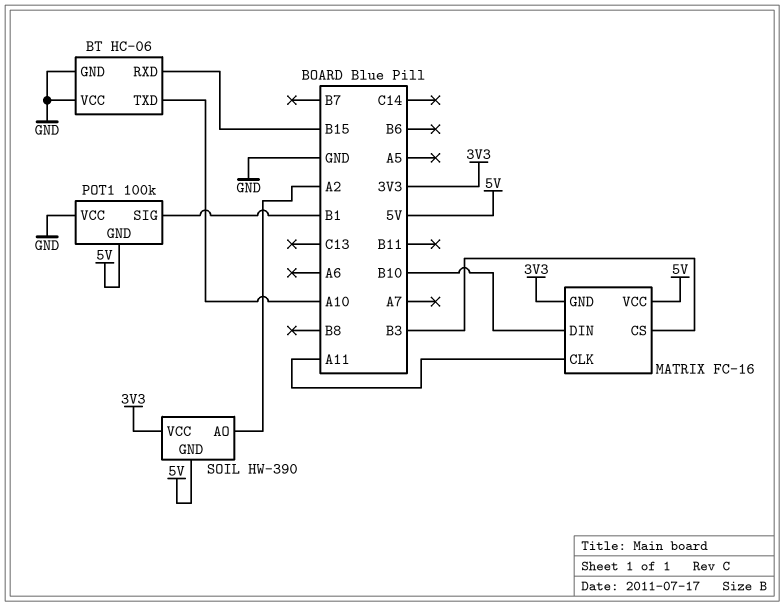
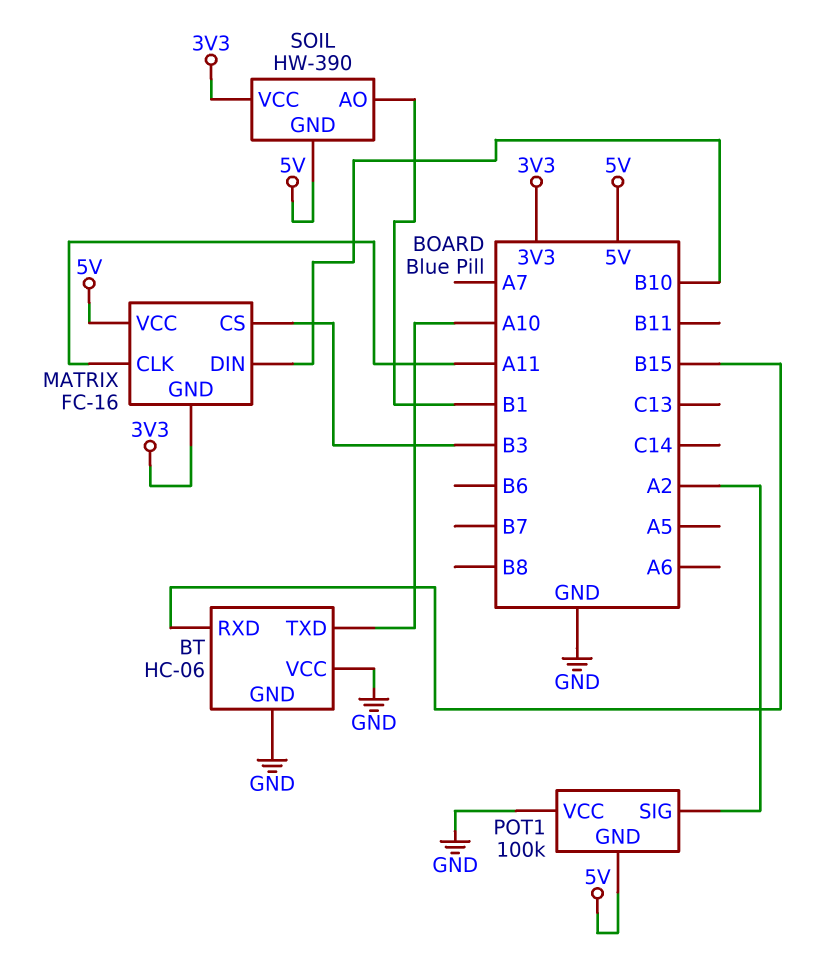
POT1 pin SIG: B1 -> A2
SOIL pin AO: A2 -> B1

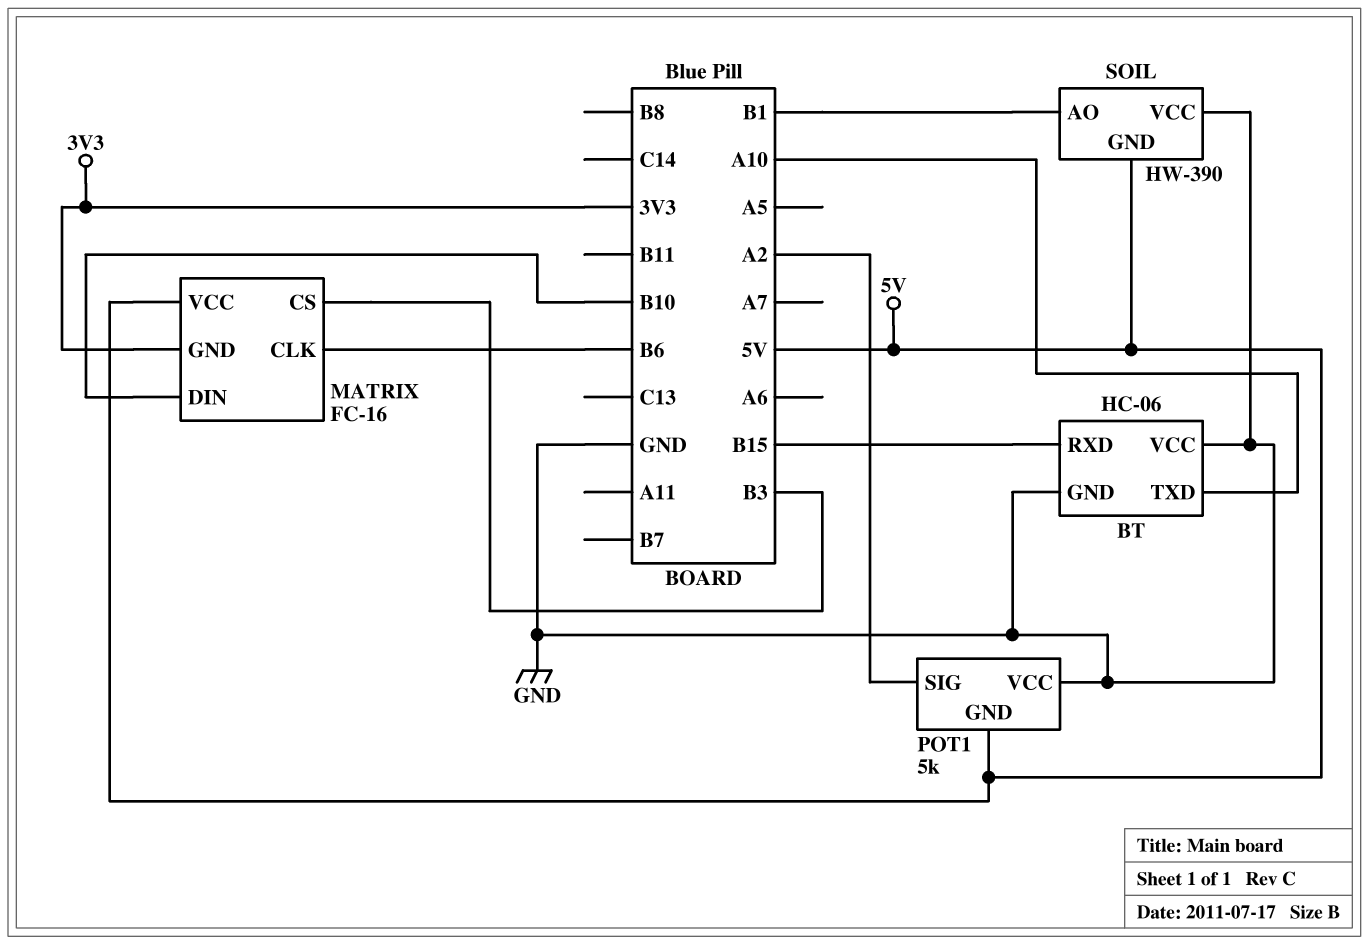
MATRIX pin CLK: A11 -> B6
POT1: 100k -> 5k
SOIL pin VCC: 3V3 -> GND

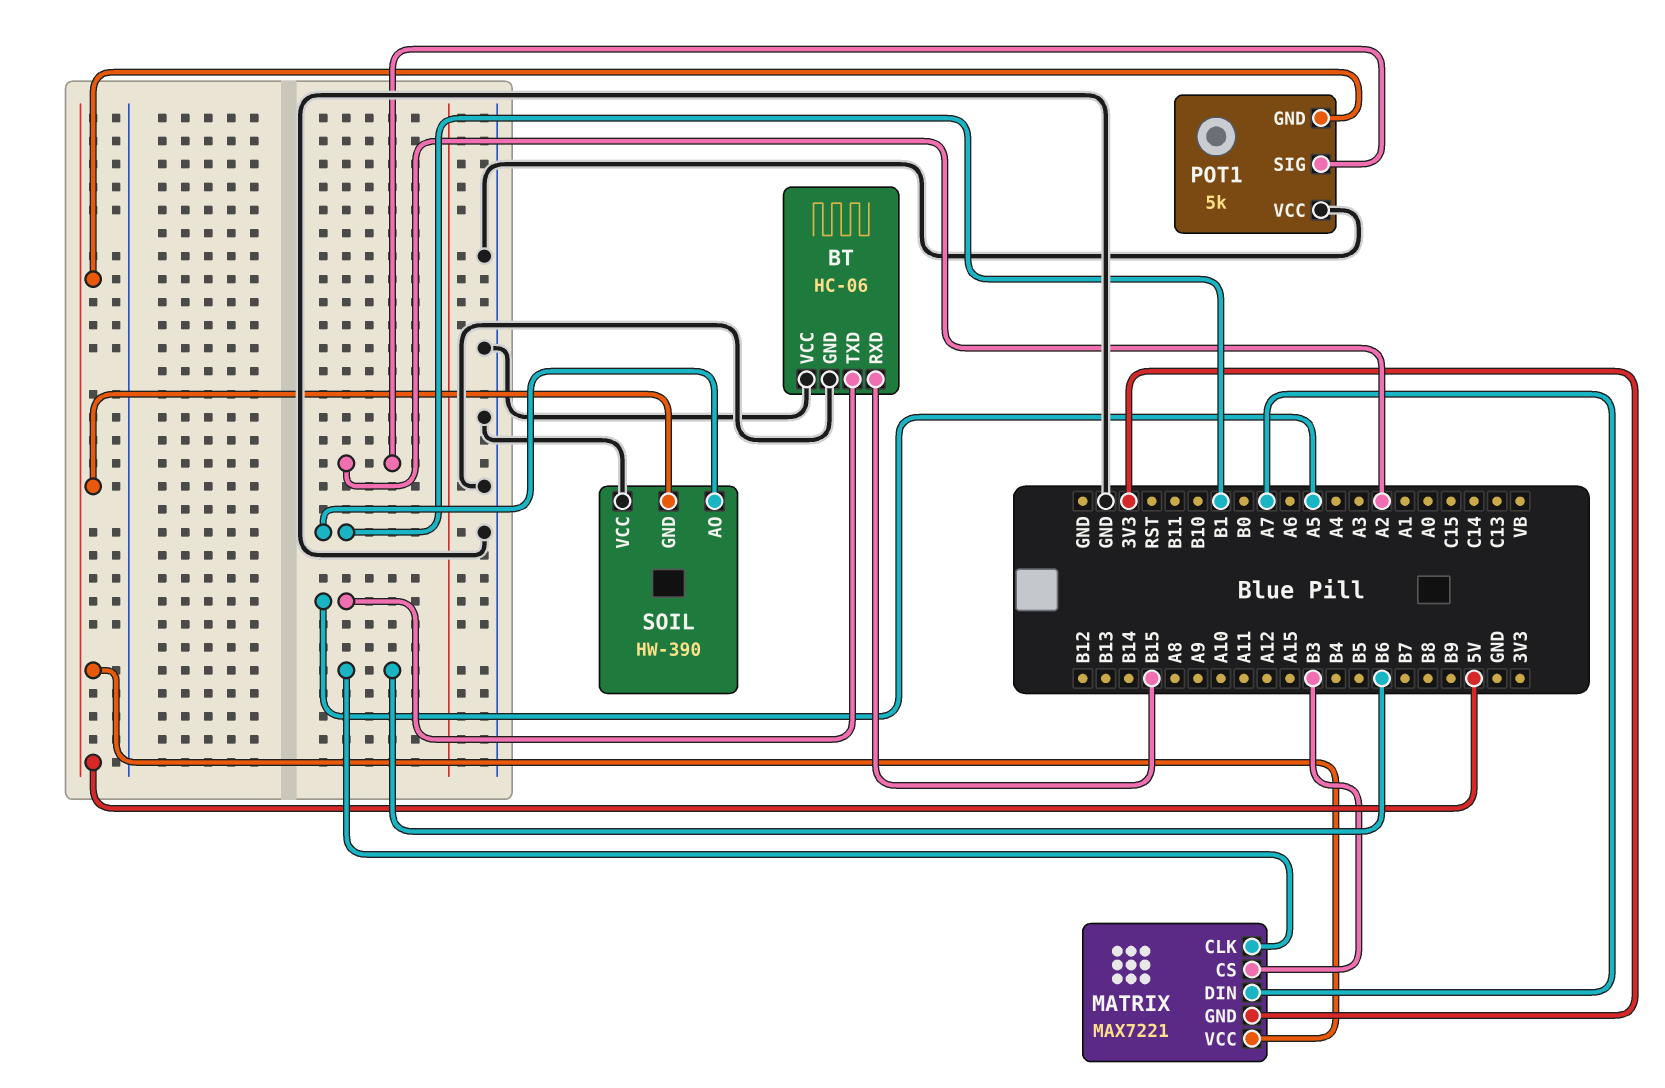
BT pin TXD: A10 -> A5
MATRIX: FC-16 -> MAX7221
MATRIX pin DIN: B10 -> A7

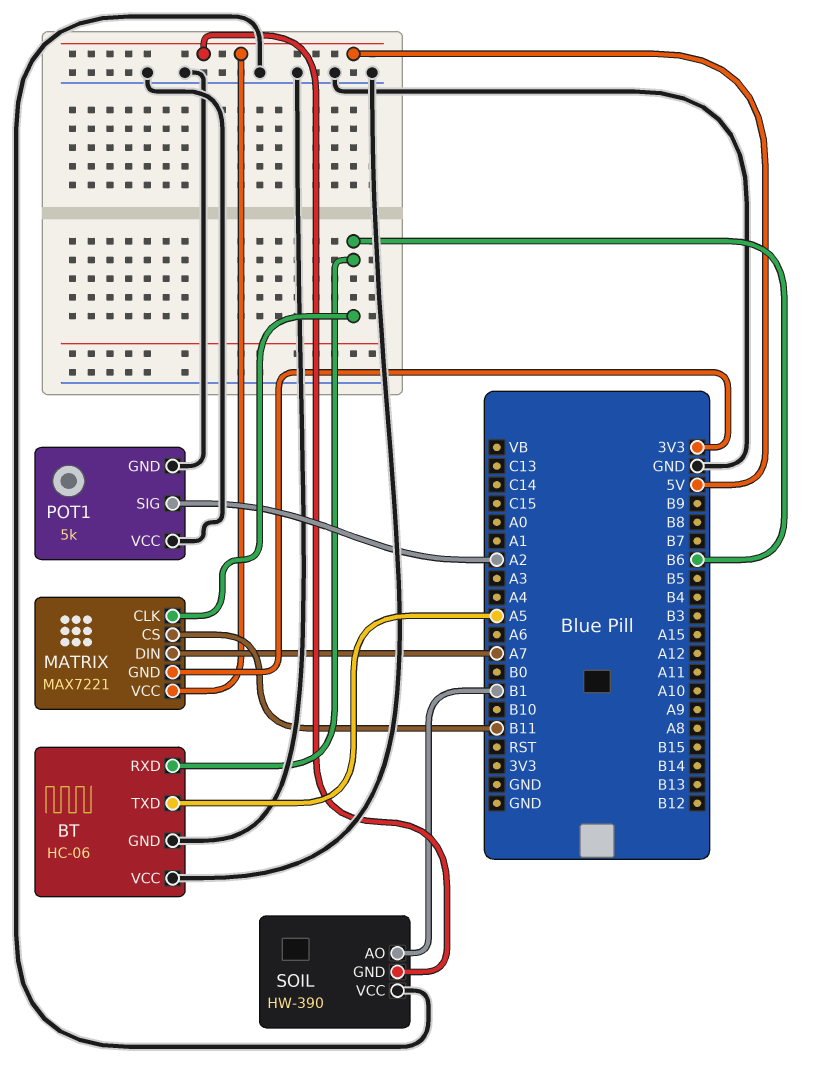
BT pin RXD: B15 -> B6
MATRIX pin CS: B3 -> B11
POT1 pin GND: 5V -> GND

